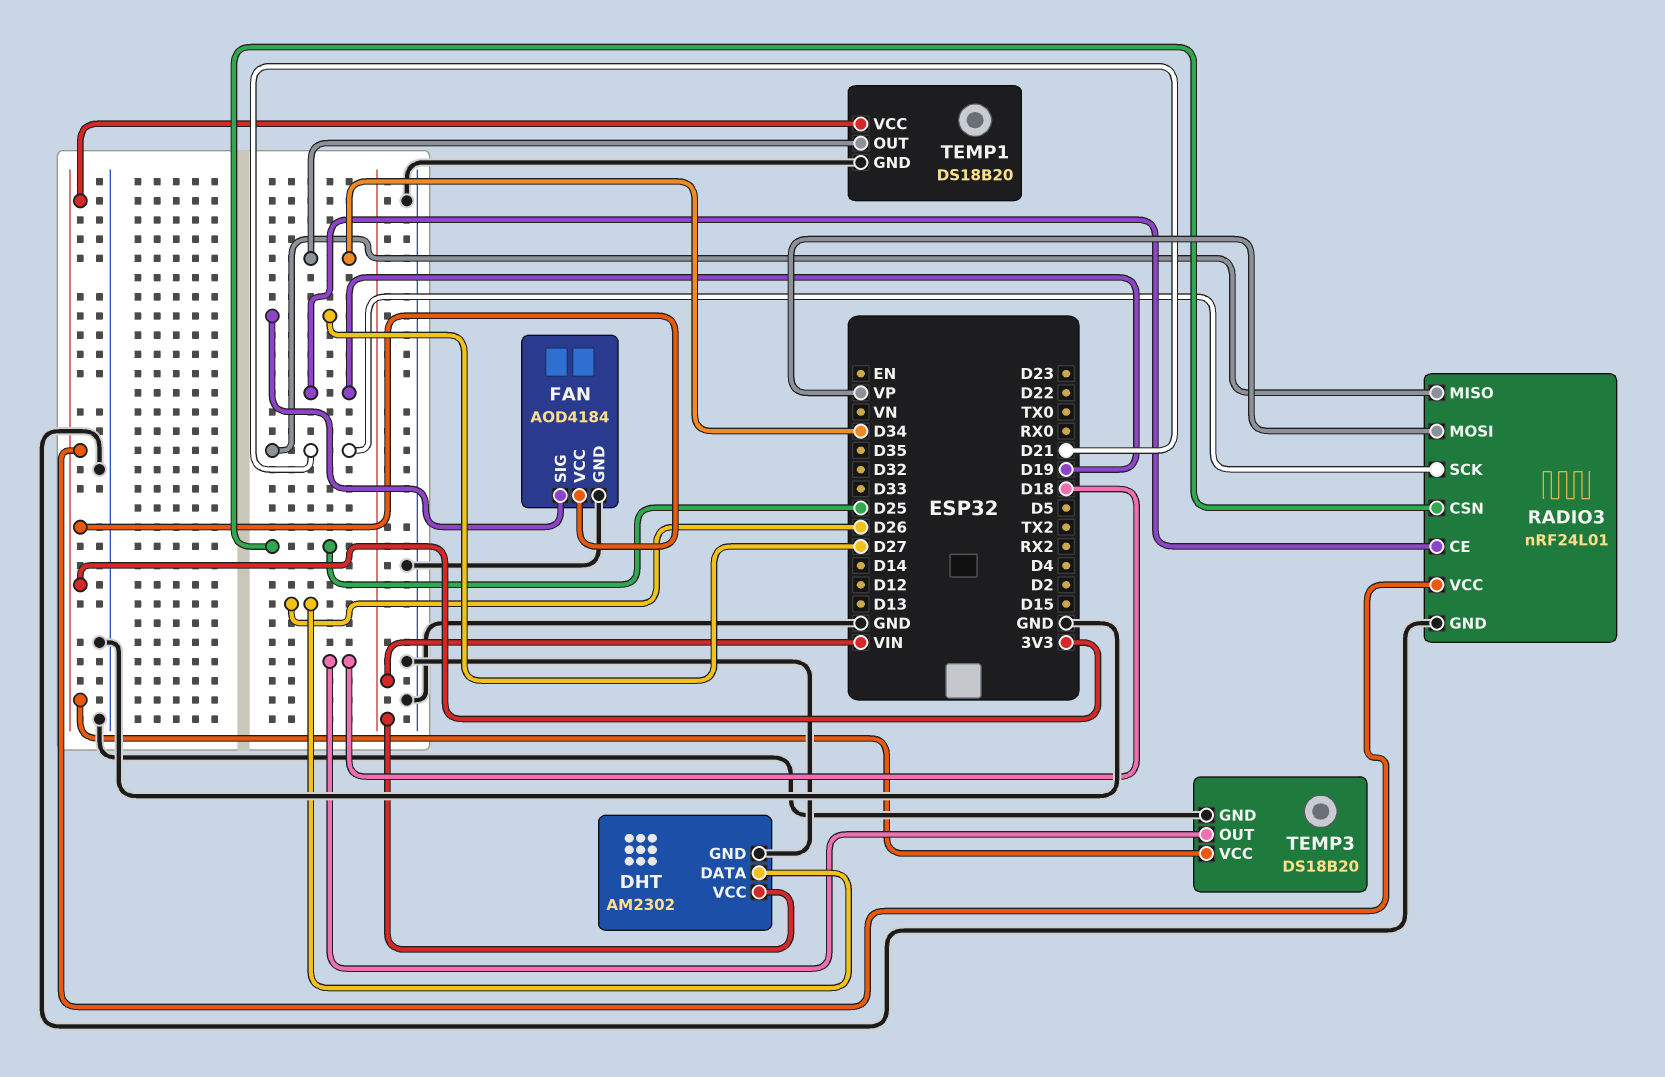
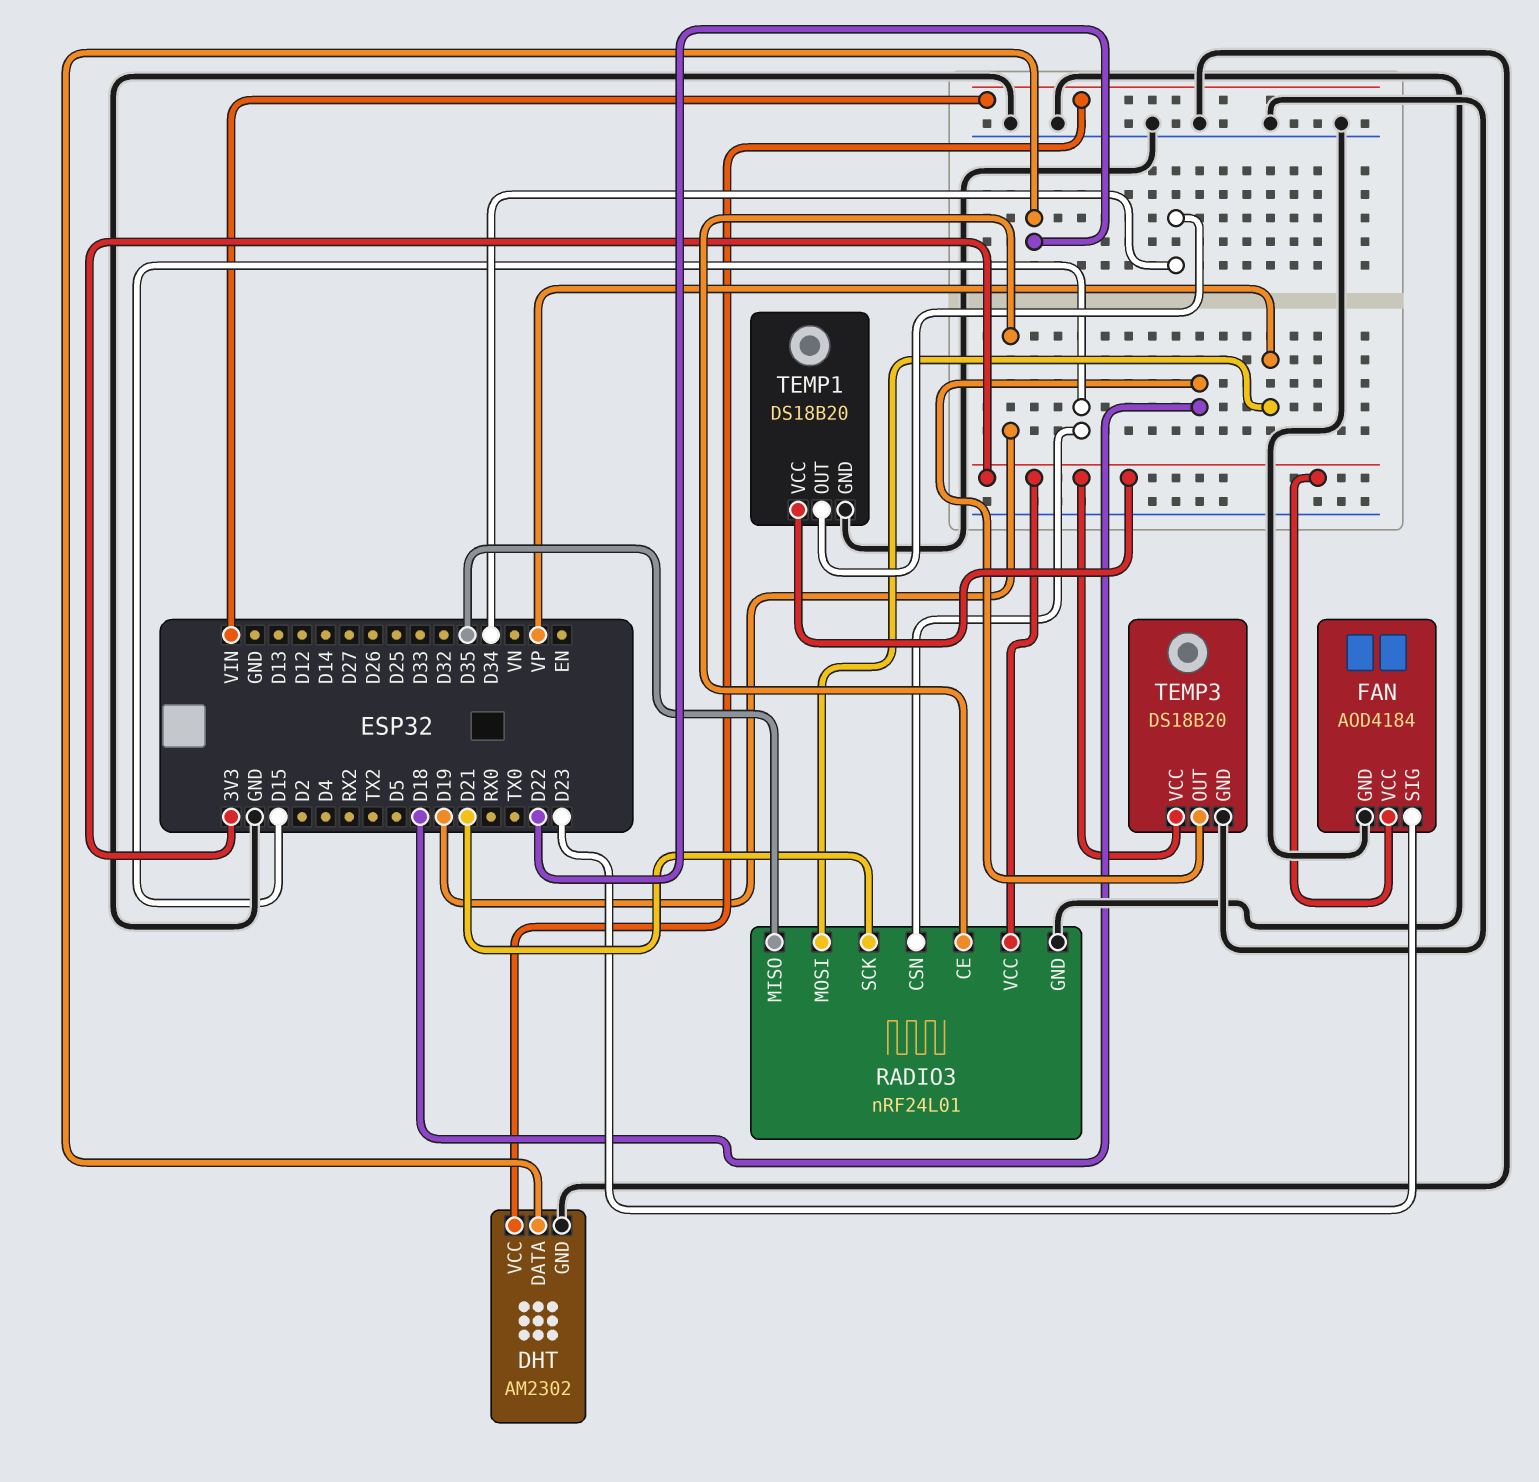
DHT pin DATA: D26 -> D22
FAN pin SIG: D27 -> D23
RADIO3 pin CSN: D25 -> D15
RADIO3 pin MISO: D21 -> D35

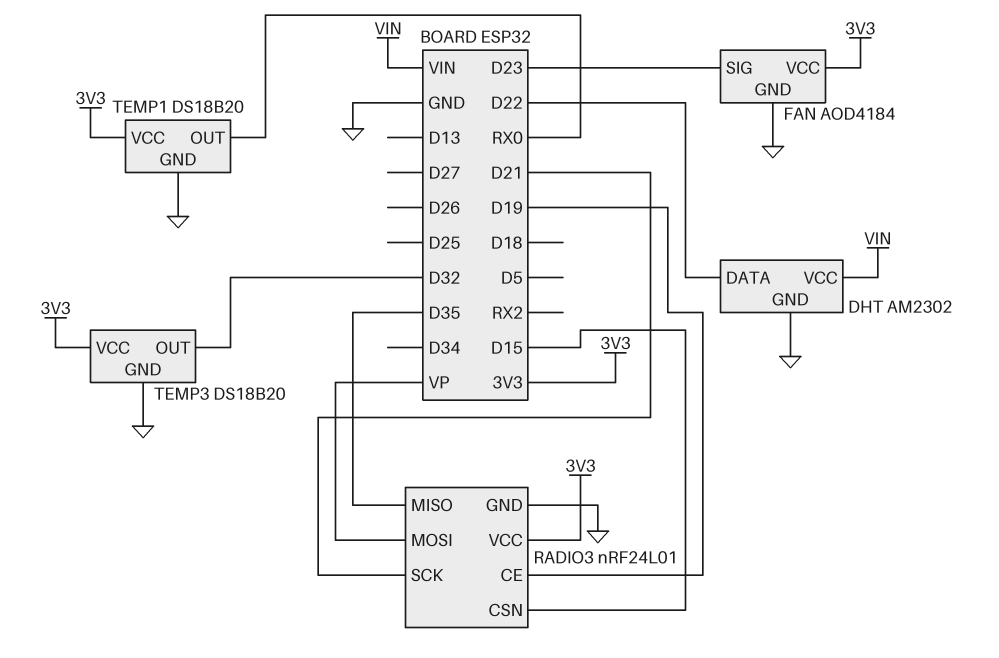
TEMP1 pin OUT: D34 -> RX0
TEMP3 pin OUT: D18 -> D32

